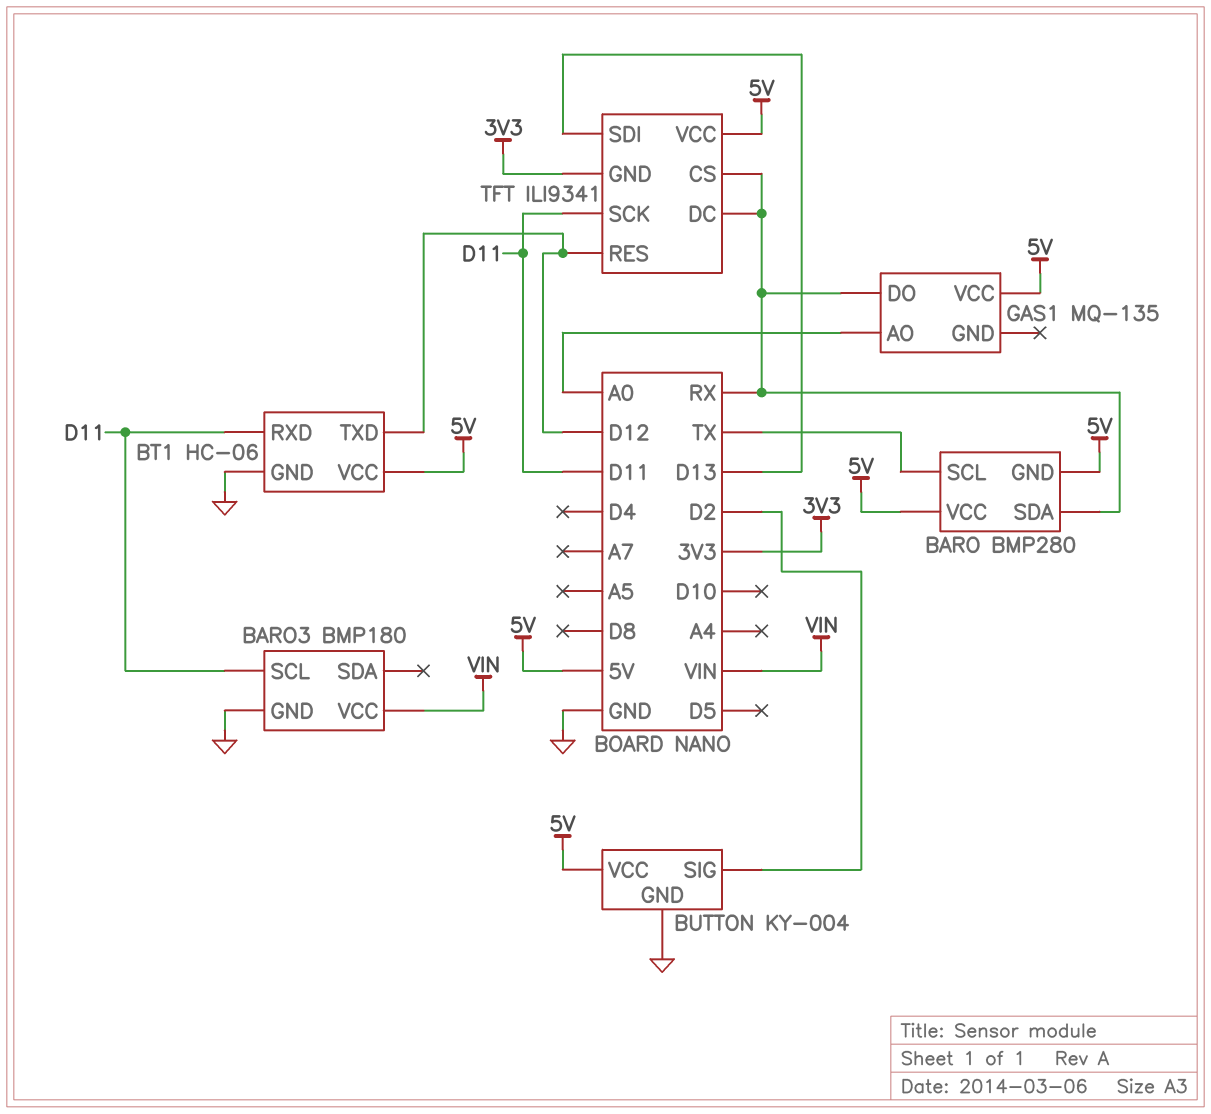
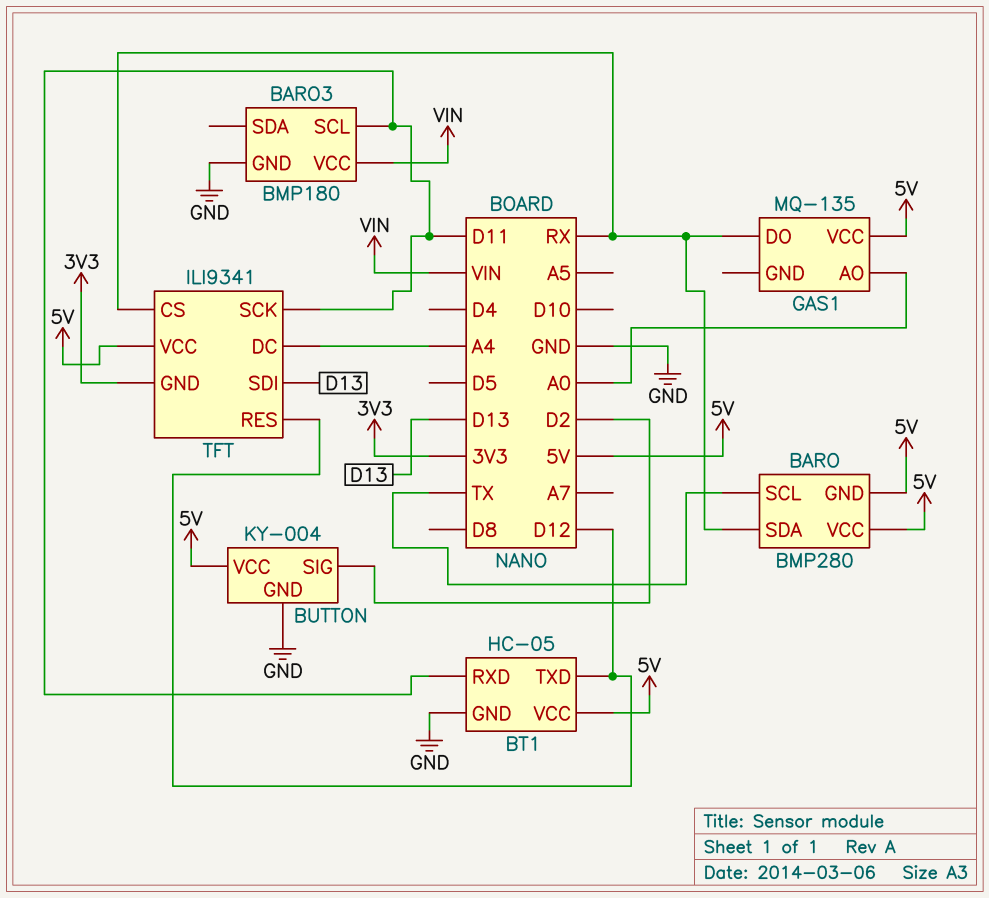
BT1: HC-06 -> HC-05
TFT pin DC: RX -> A4

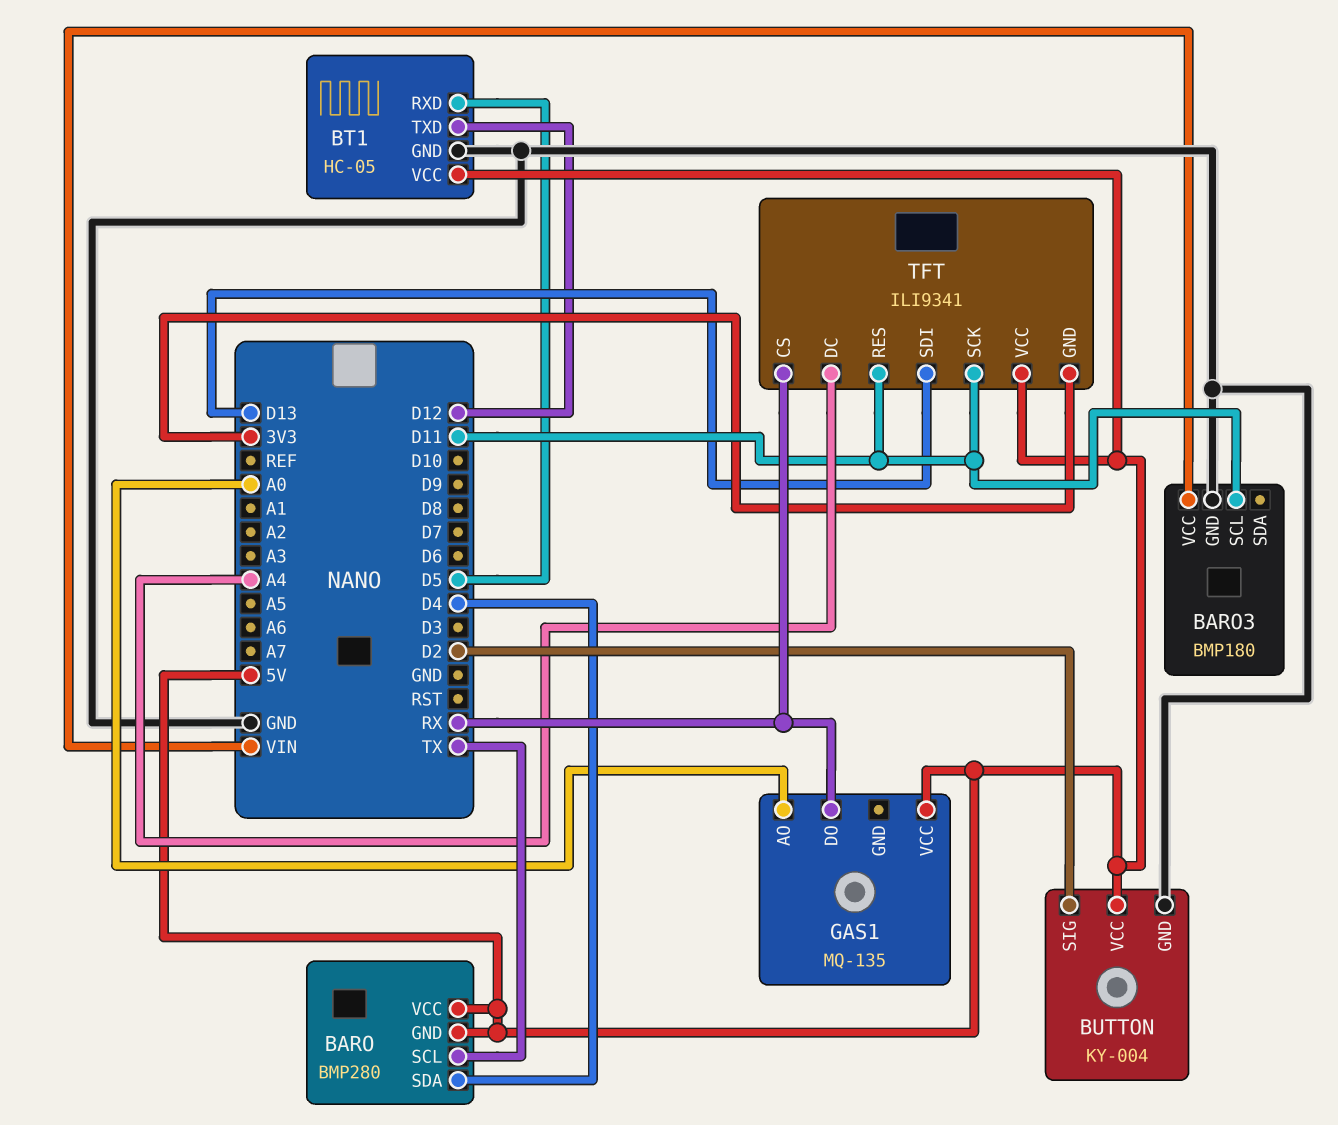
BARO pin SDA: RX -> D4
BT1 pin RXD: D11 -> D5
TFT pin RES: D12 -> D11

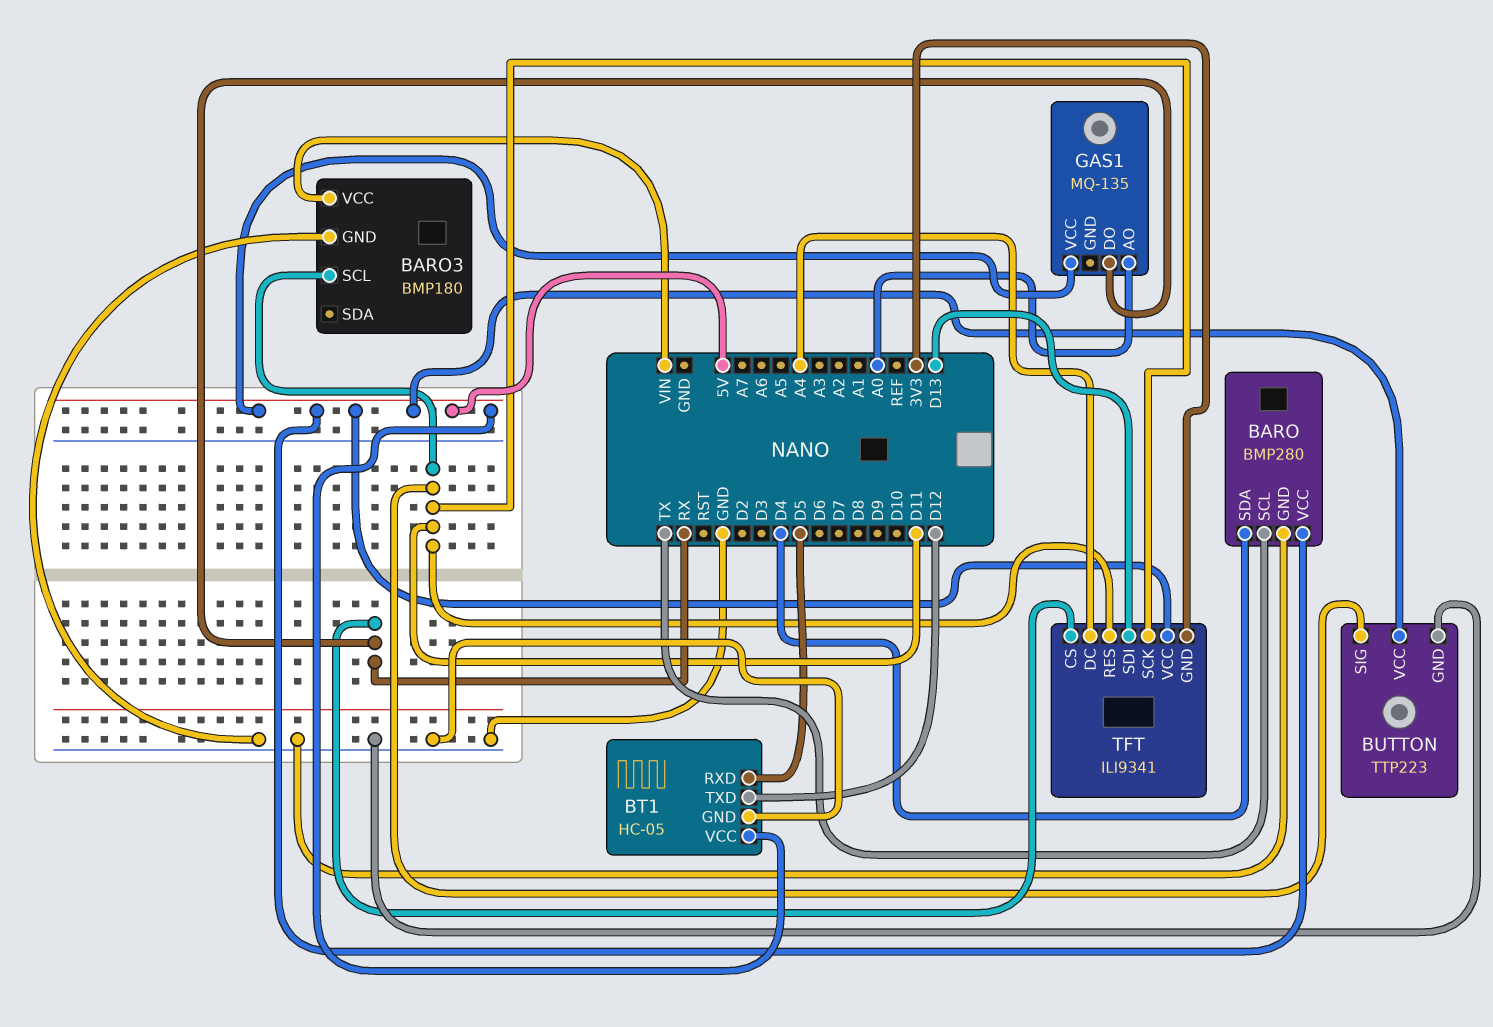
BARO pin GND: 5V -> GND
BUTTON: KY-004 -> TTP223
BUTTON pin SIG: D2 -> D11

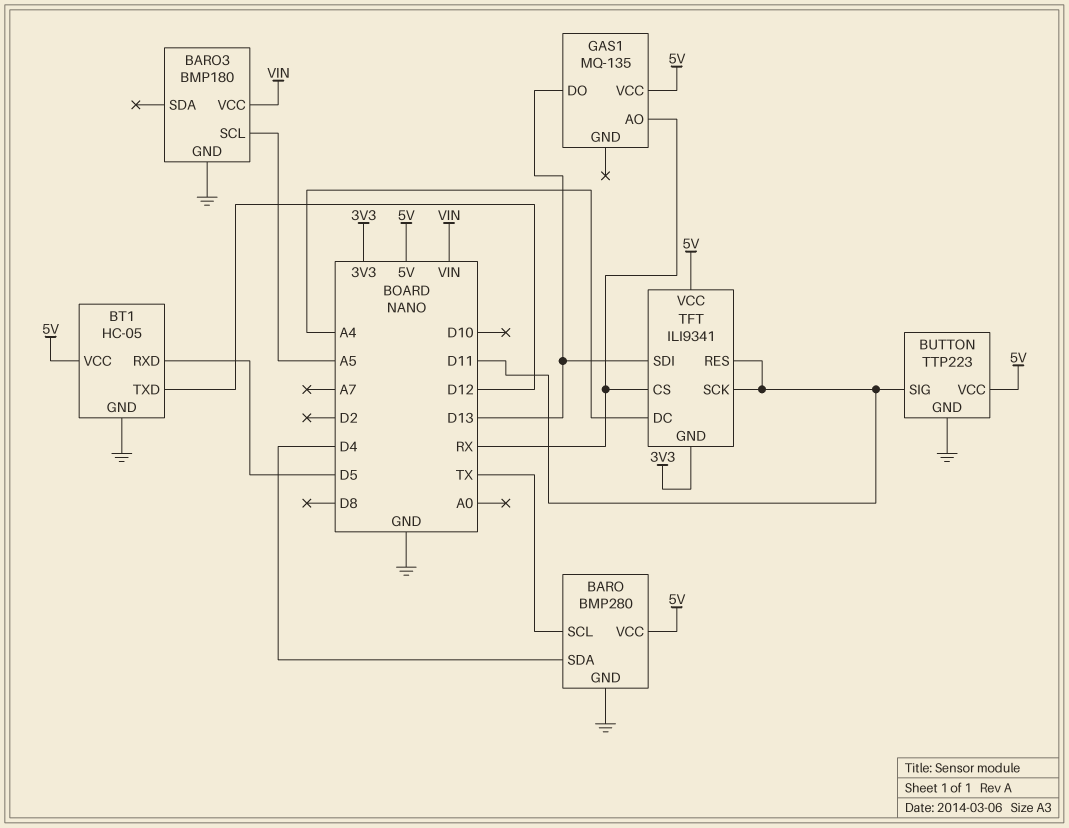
BARO3 pin SCL: D11 -> A5
GAS1 pin AO: A0 -> RX
GAS1 pin DO: RX -> D13

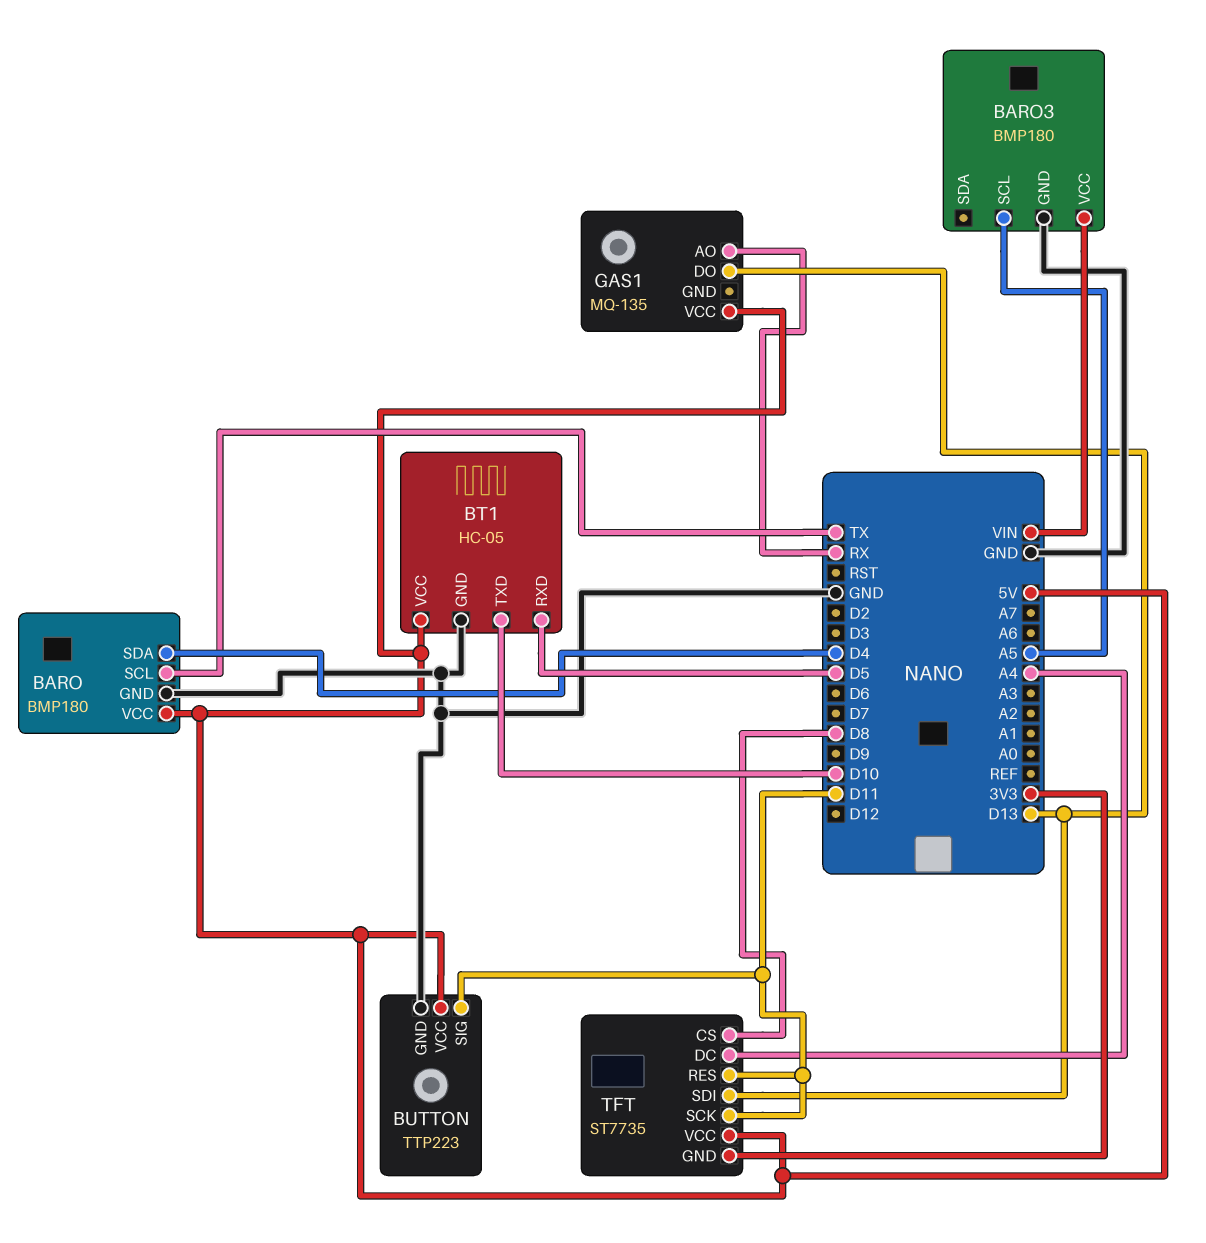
BARO: BMP280 -> BMP180
BT1 pin TXD: D12 -> D10
TFT: ILI9341 -> ST7735
TFT pin CS: RX -> D8

